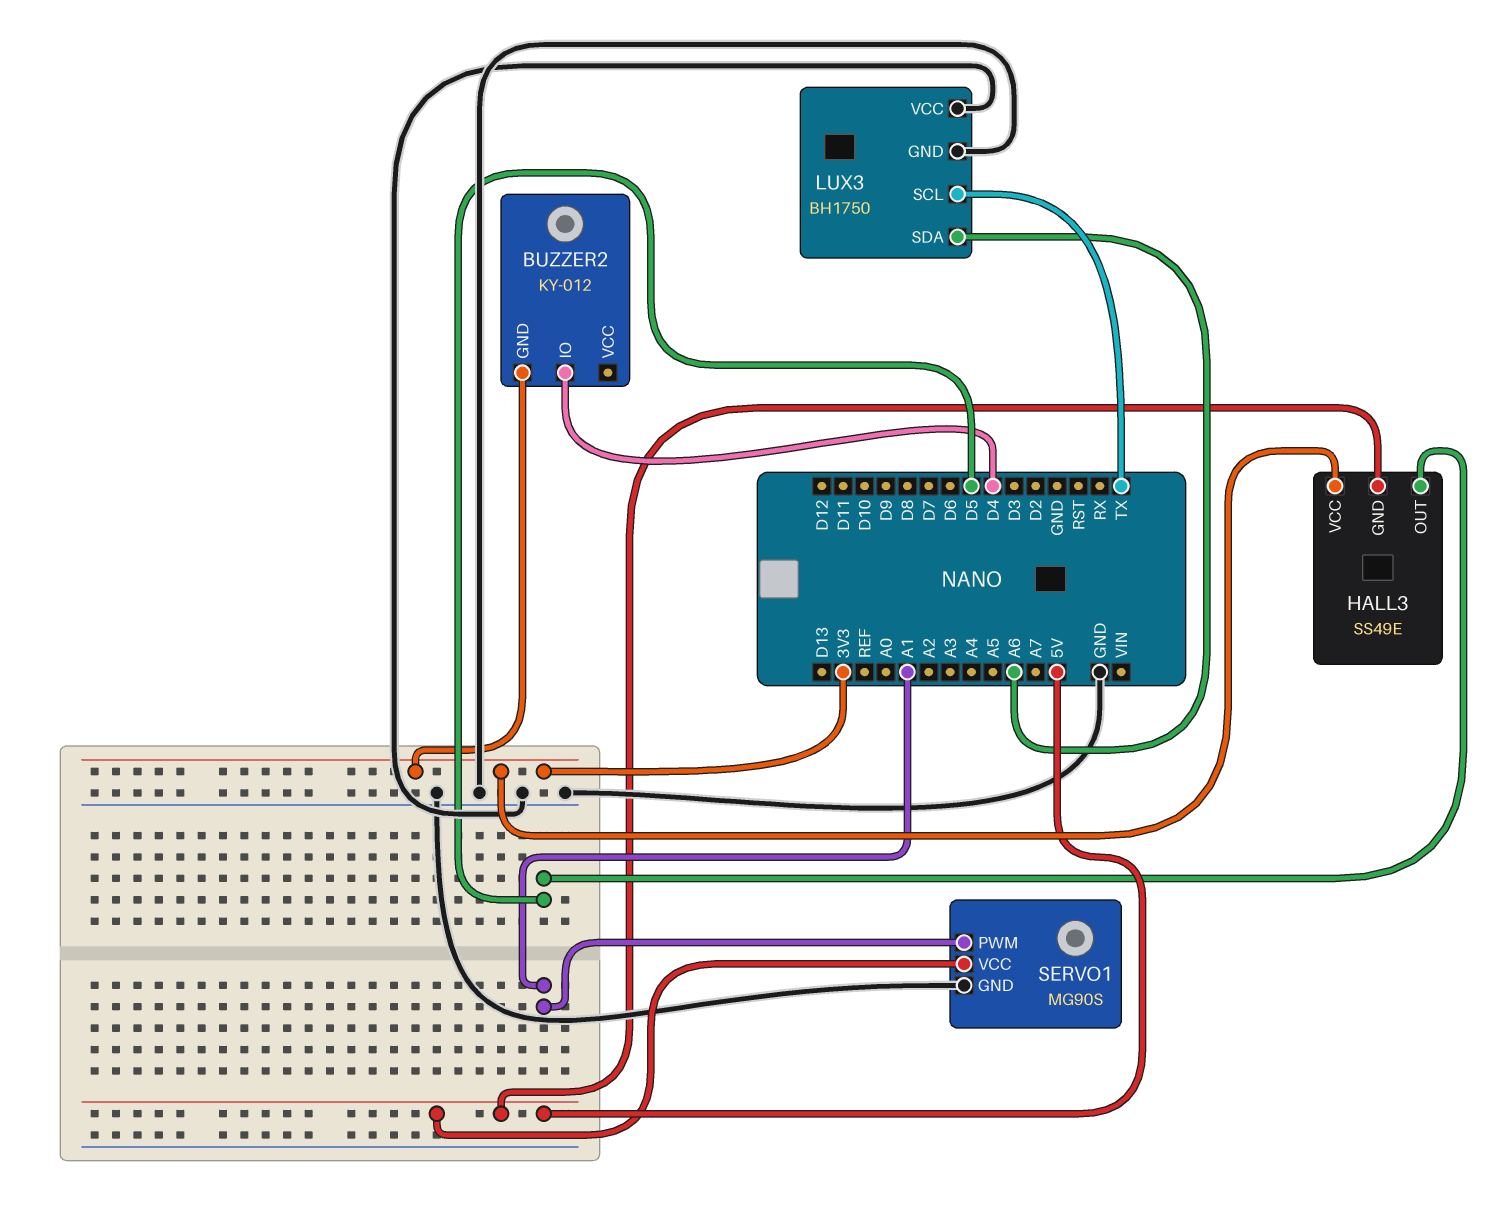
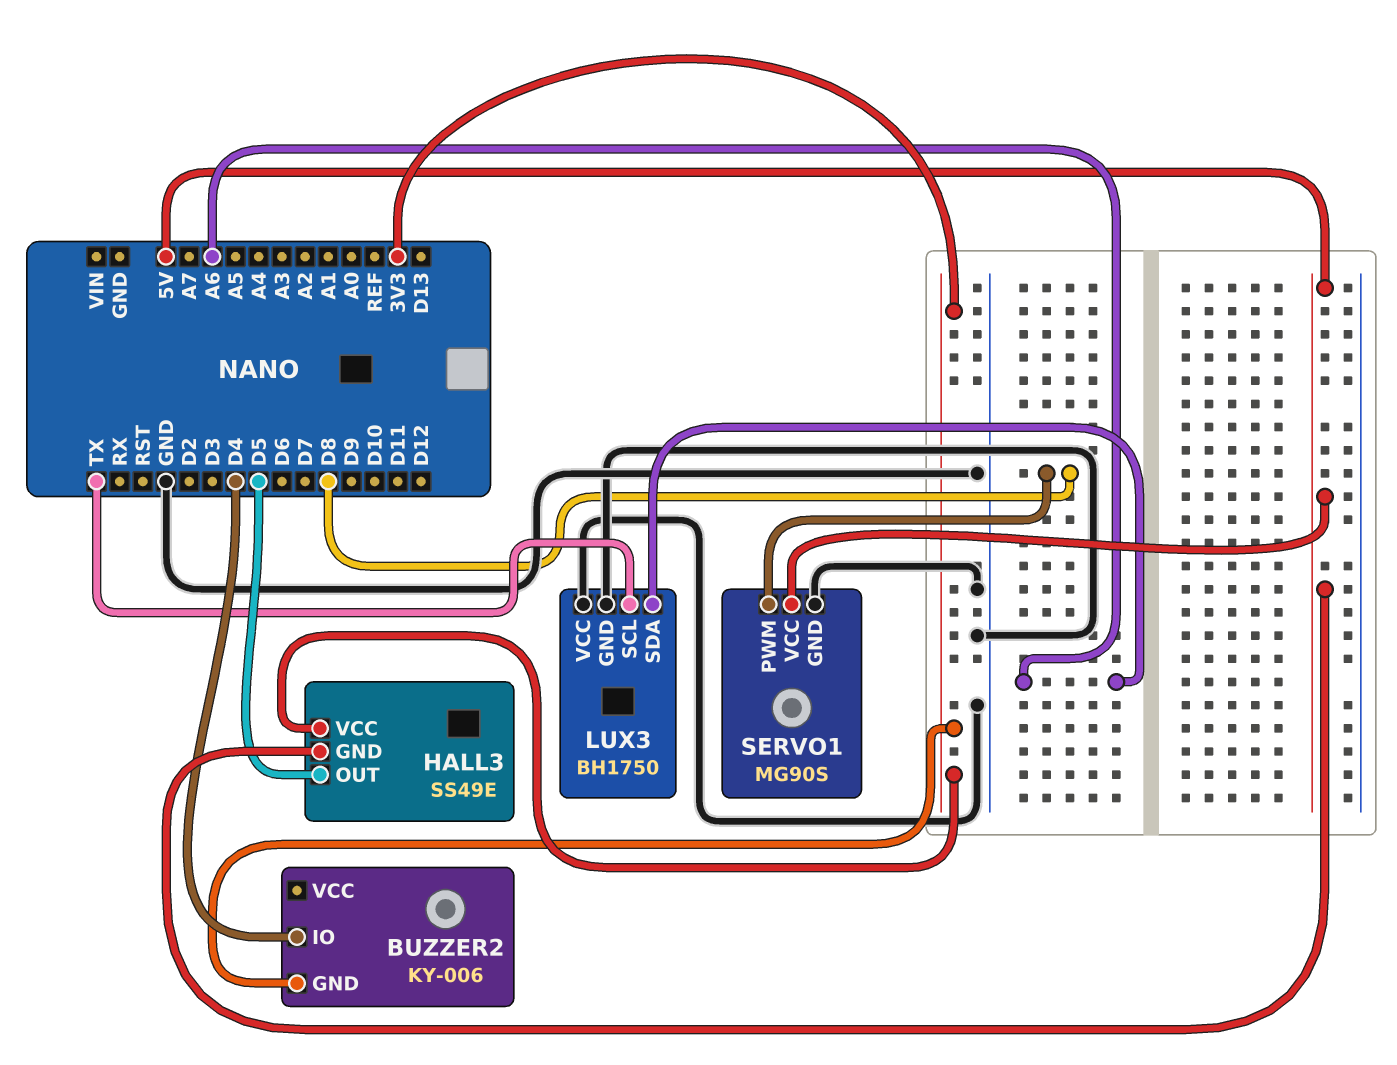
BUZZER2: KY-012 -> KY-006
SERVO1 pin PWM: A1 -> D8

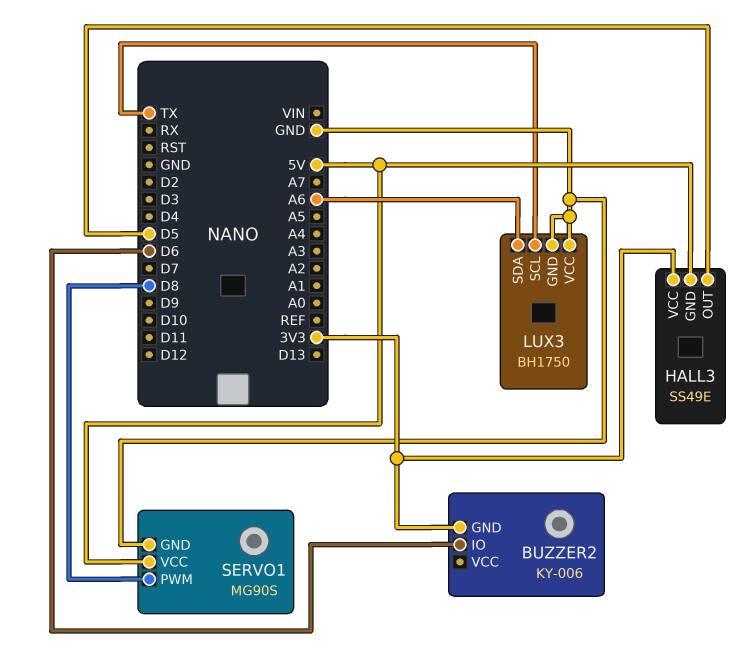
BUZZER2 pin IO: D4 -> D6

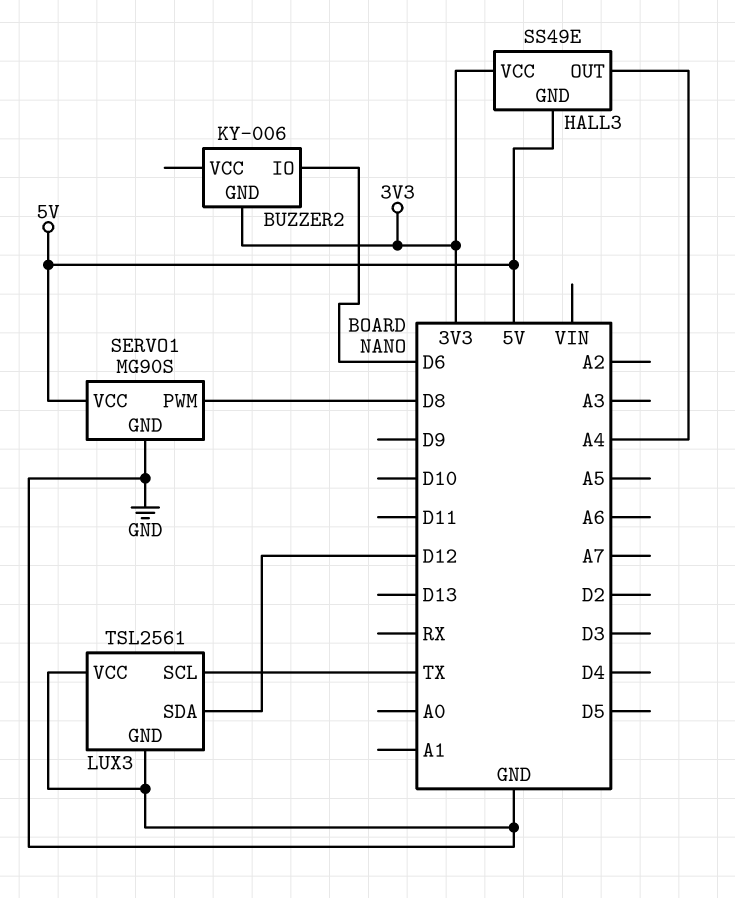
HALL3 pin OUT: D5 -> A4
LUX3: BH1750 -> TSL2561
LUX3 pin SDA: A6 -> D12

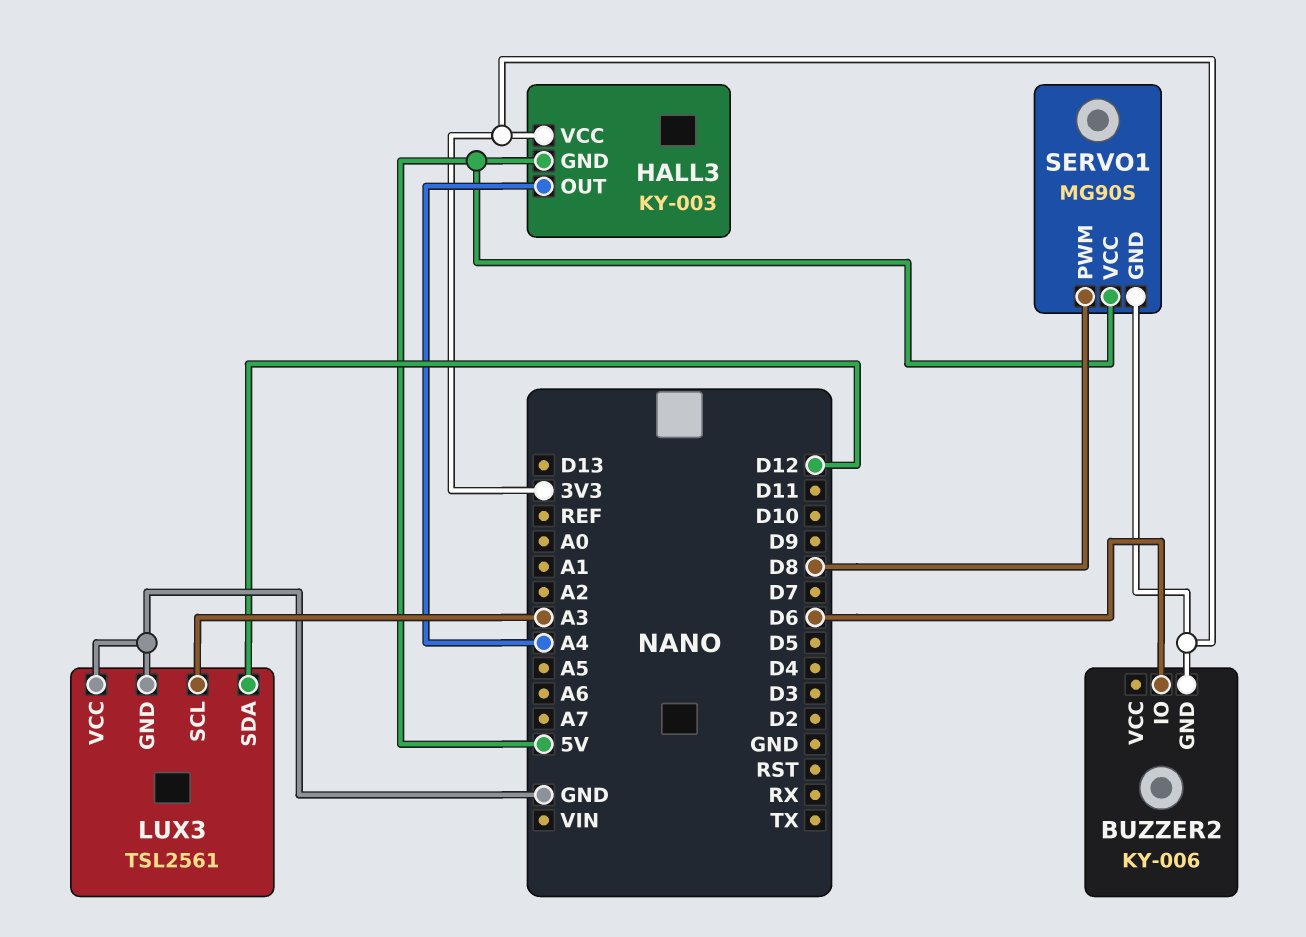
HALL3: SS49E -> KY-003
LUX3 pin SCL: TX -> A3
SERVO1 pin GND: GND -> 3V3

